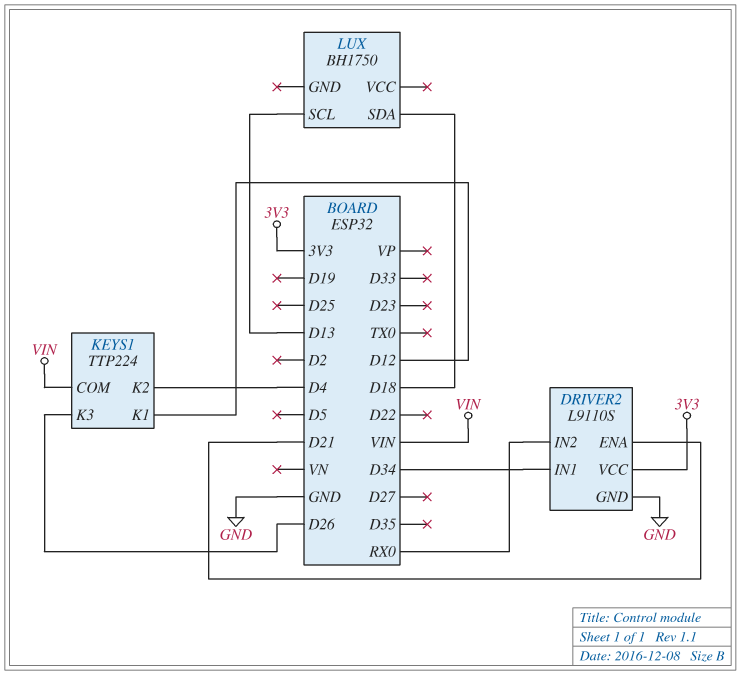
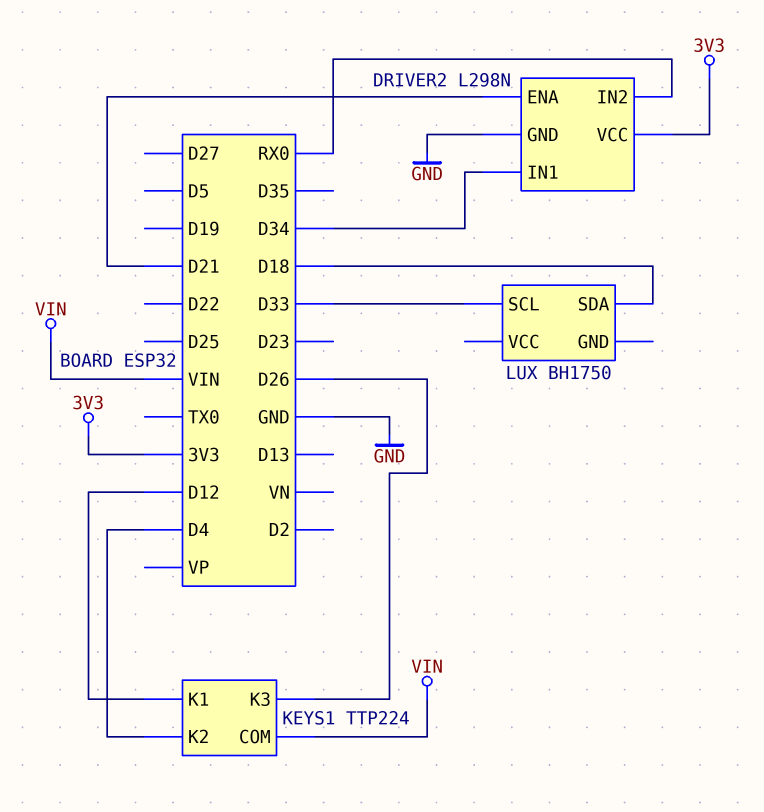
DRIVER2: L9110S -> L298N
LUX pin SCL: D13 -> D33

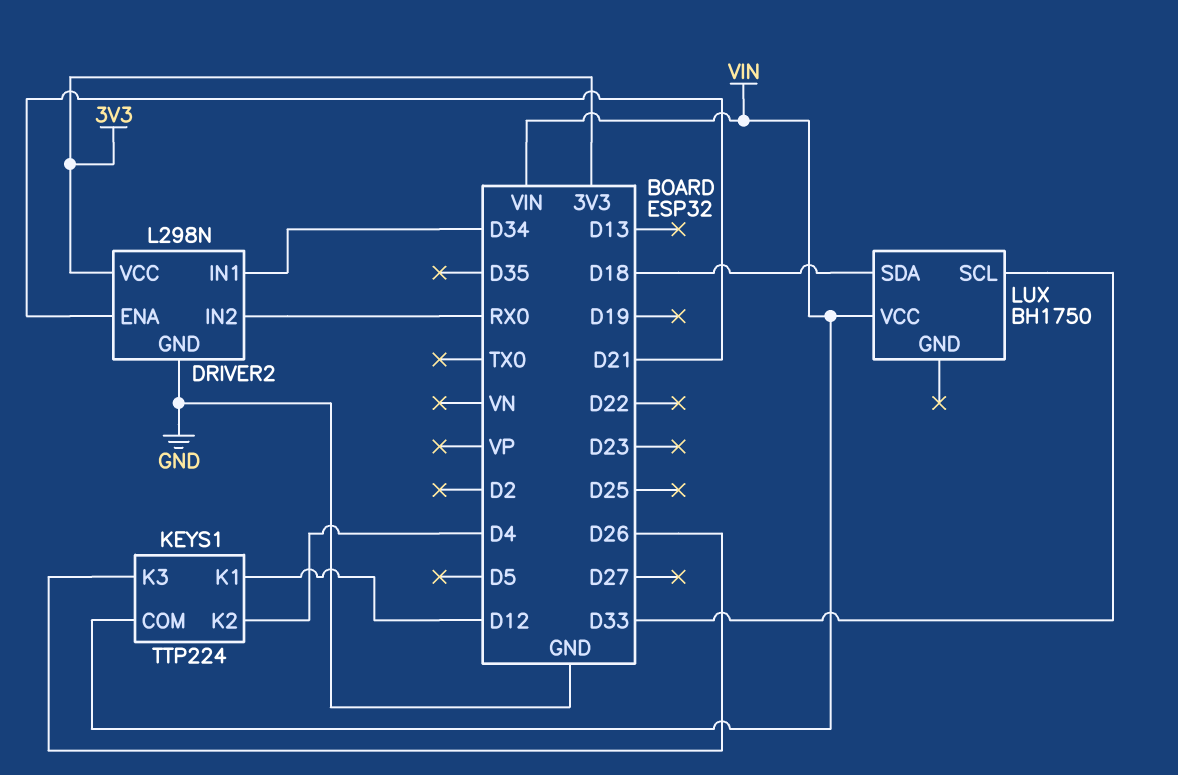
LUX pin VCC: none -> VIN

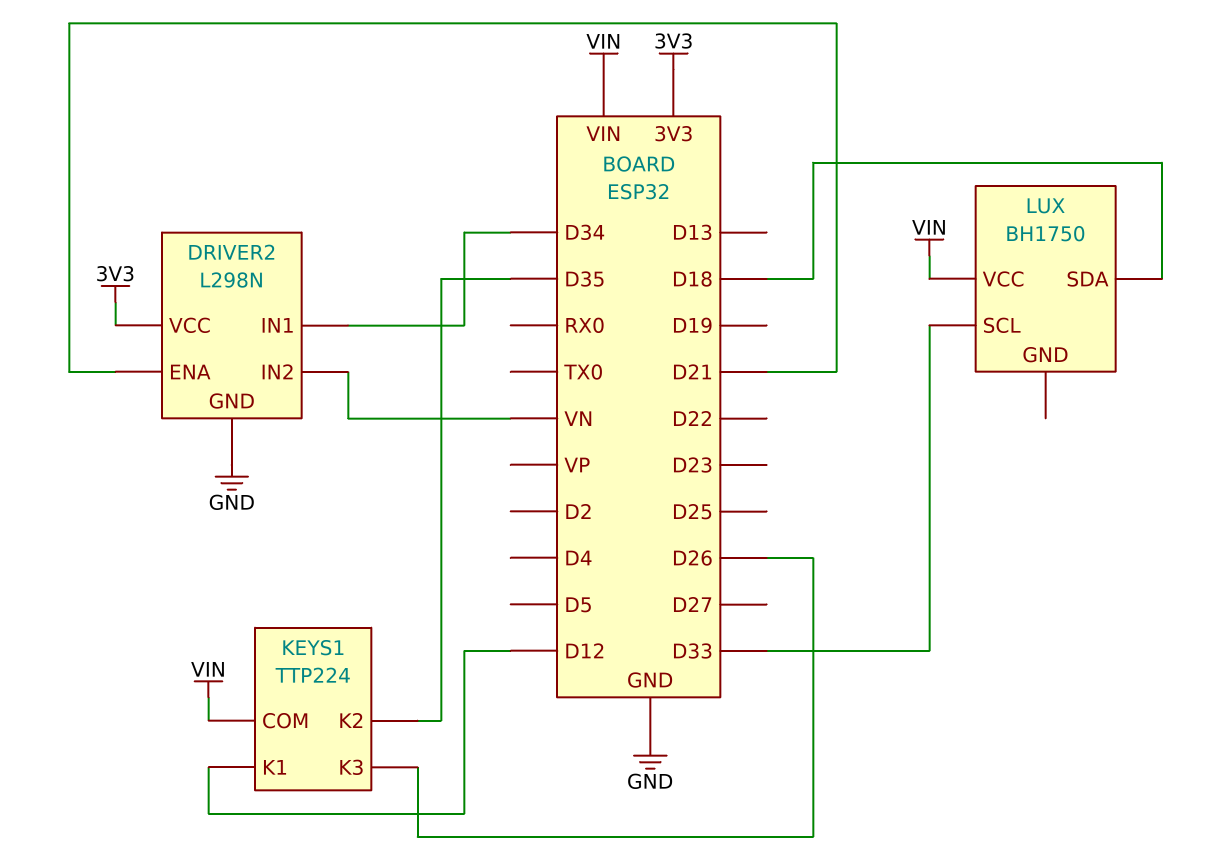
DRIVER2 pin IN2: RX0 -> VN
KEYS1 pin K2: D4 -> D35

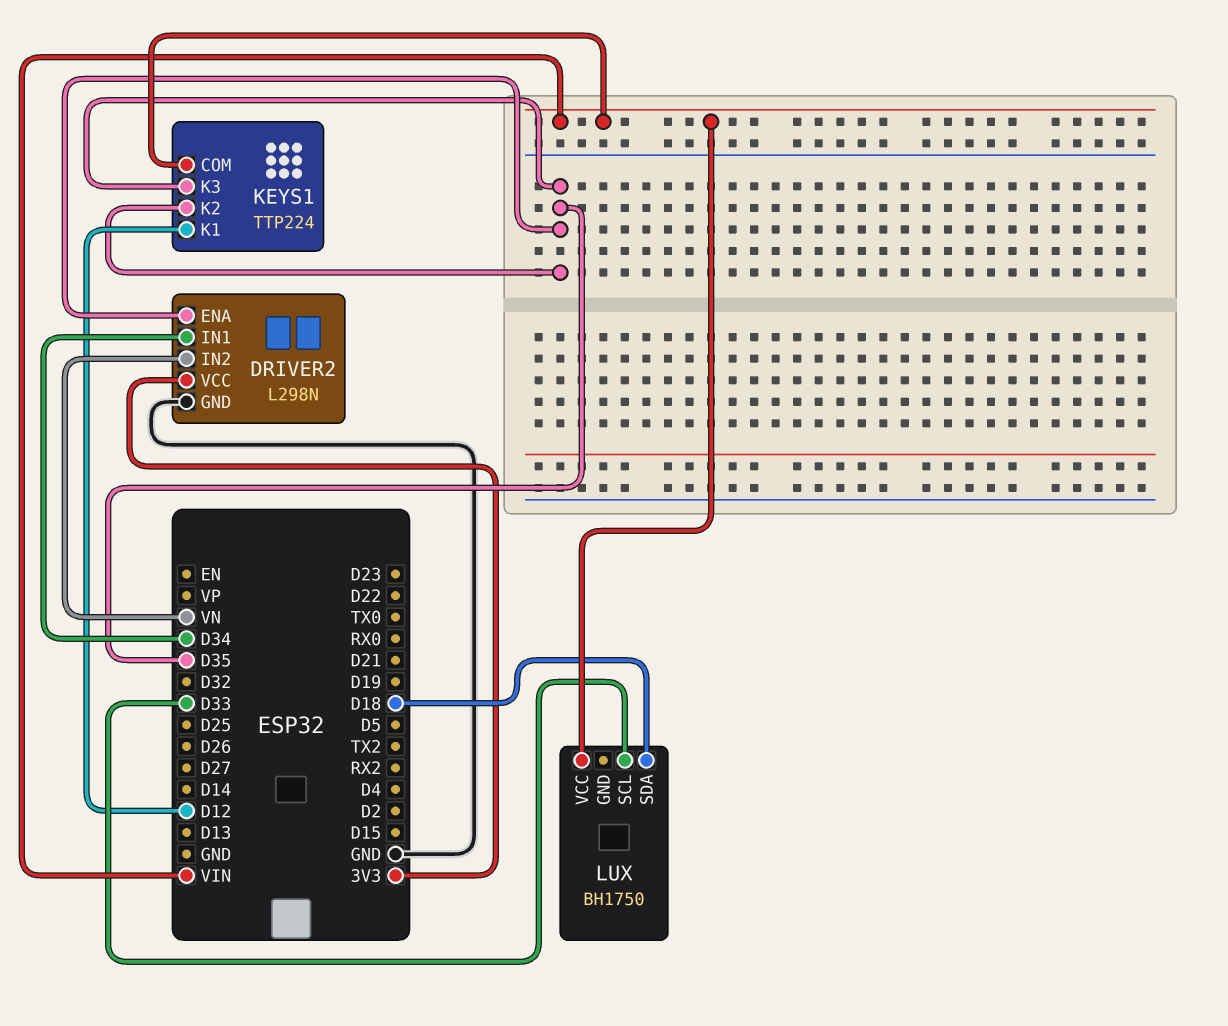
DRIVER2 pin ENA: D21 -> D35
KEYS1 pin K3: D26 -> D35

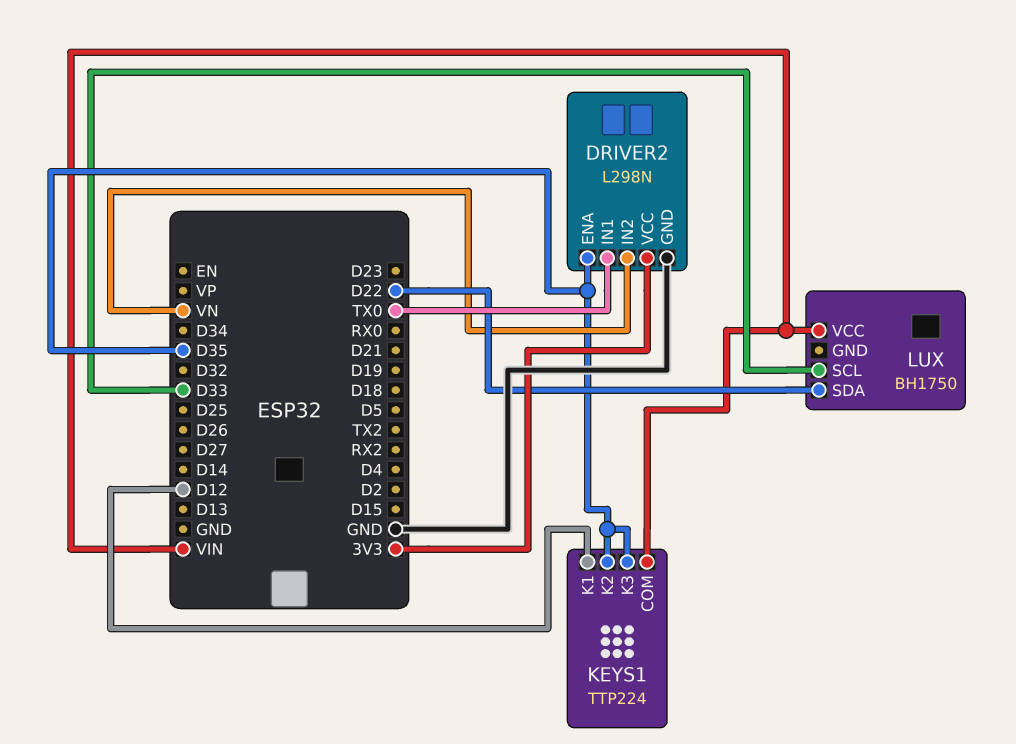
DRIVER2 pin IN1: D34 -> TX0
LUX pin SDA: D18 -> D22

